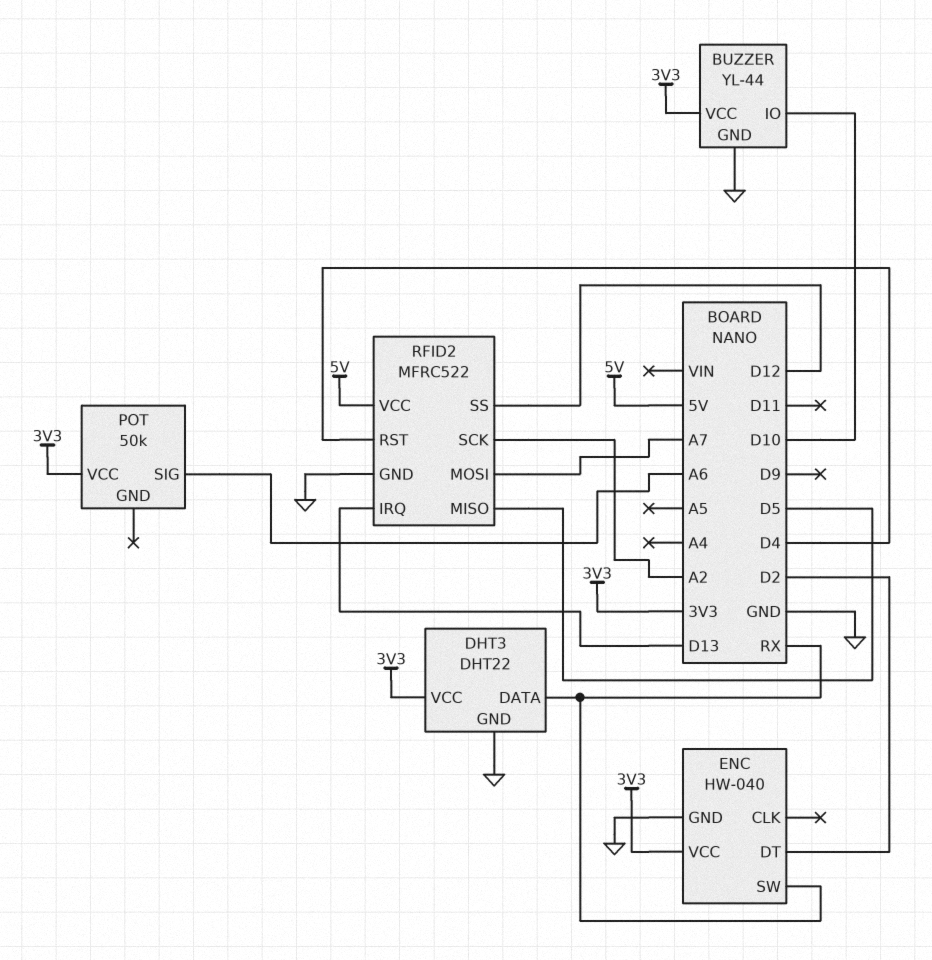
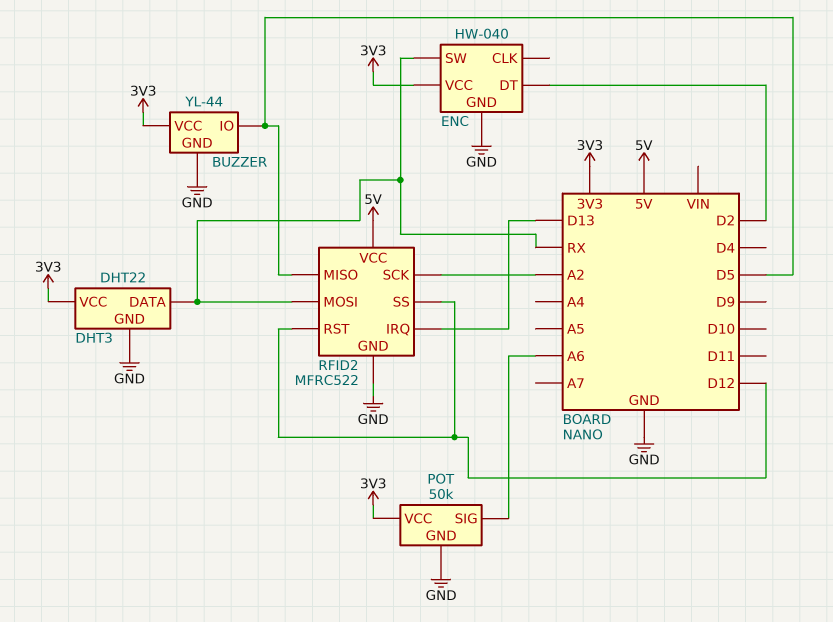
BUZZER pin IO: D10 -> D5
POT pin GND: none -> GND
RFID2 pin MOSI: A7 -> RX
RFID2 pin RST: D4 -> D12

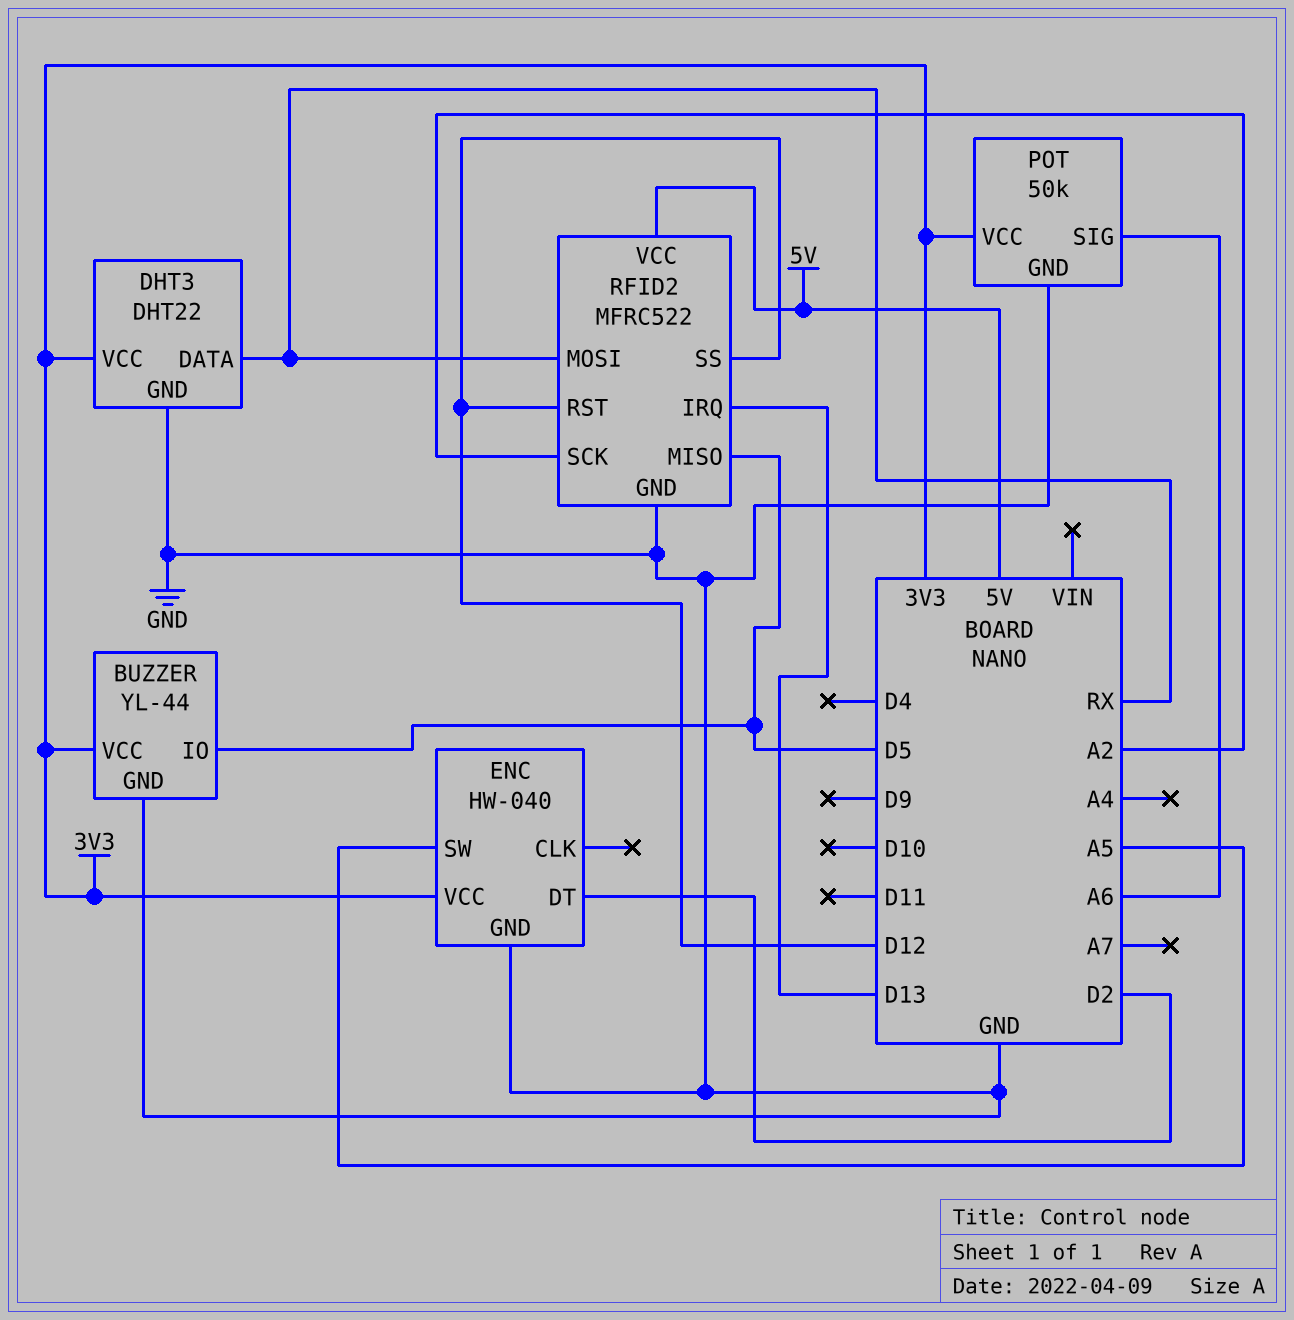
ENC pin SW: RX -> A5

